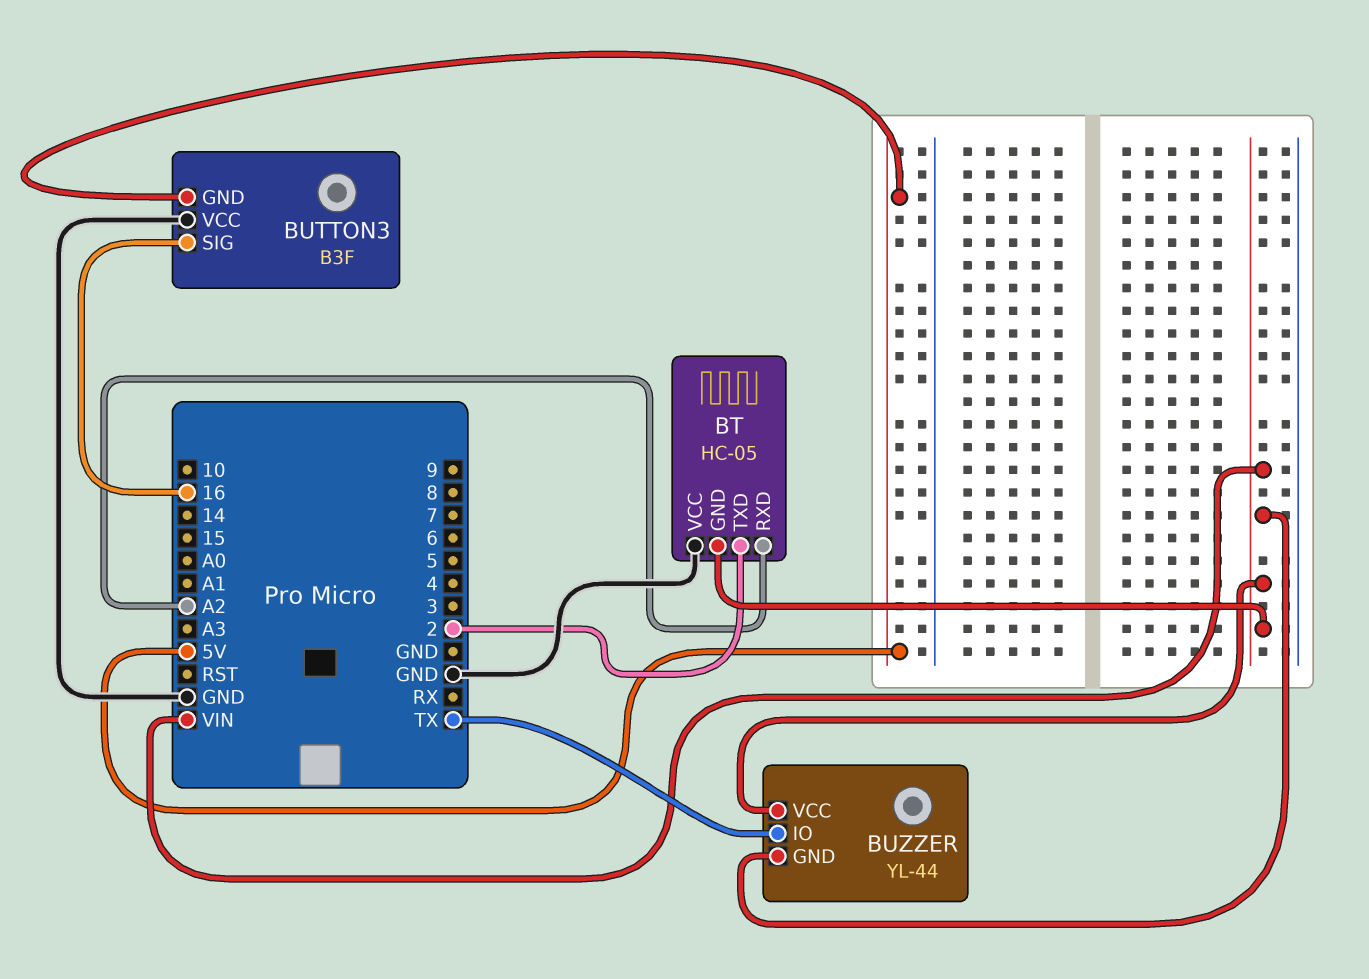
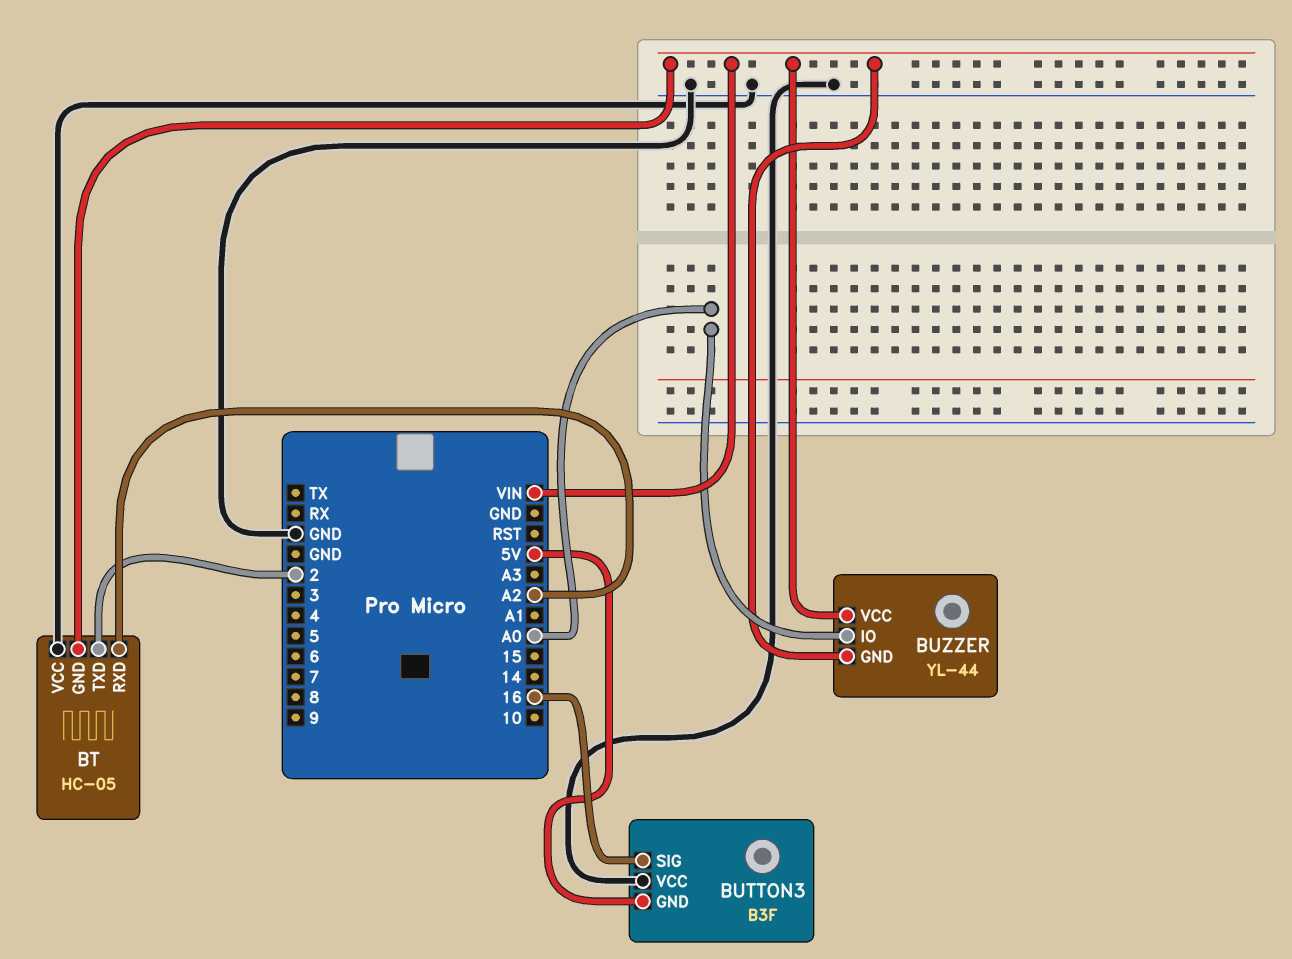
BUZZER pin IO: TX -> A0

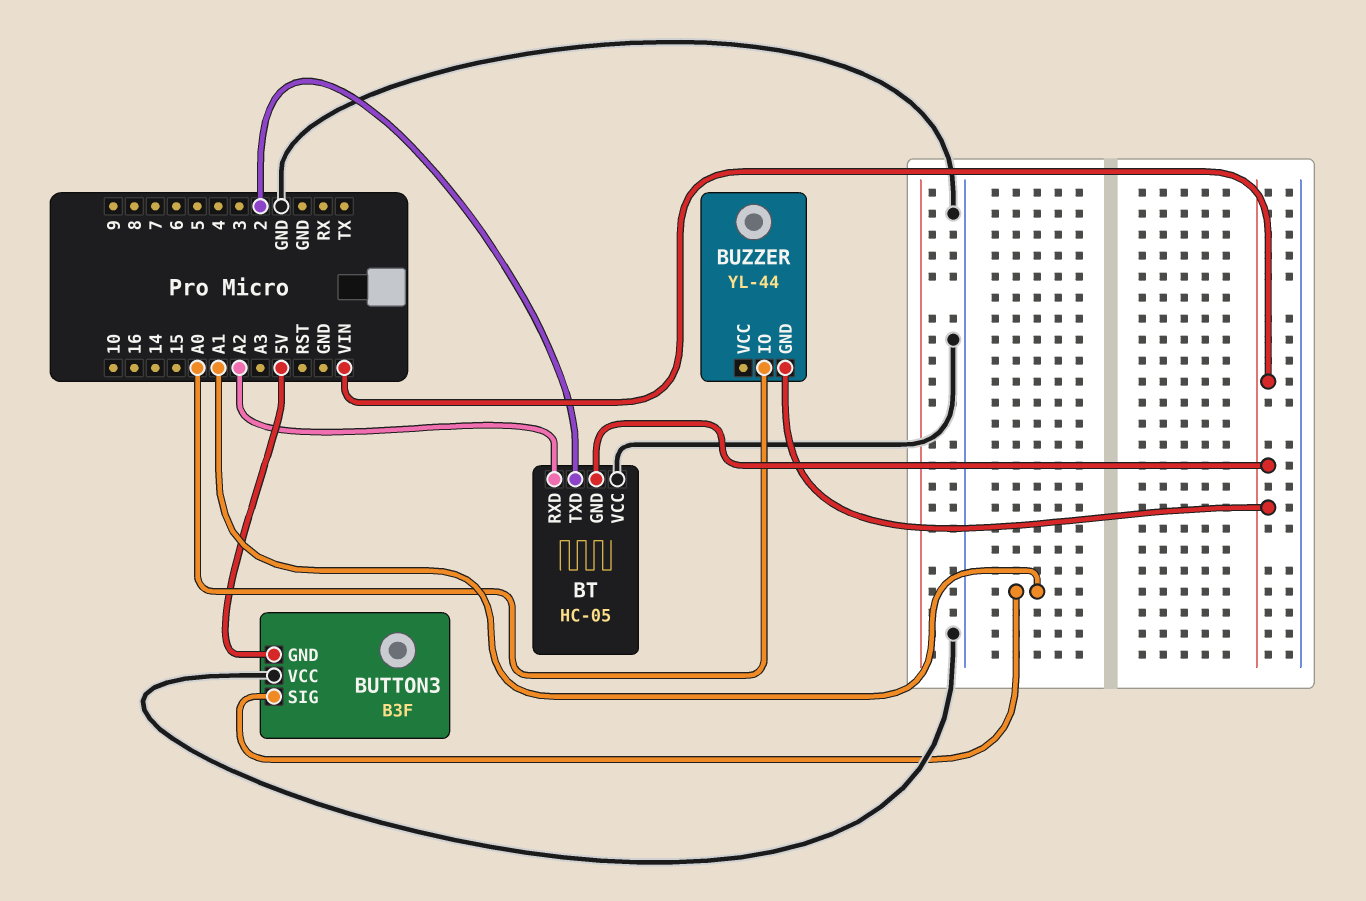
BUTTON3 pin SIG: 16 -> A1
BUZZER pin VCC: VIN -> none

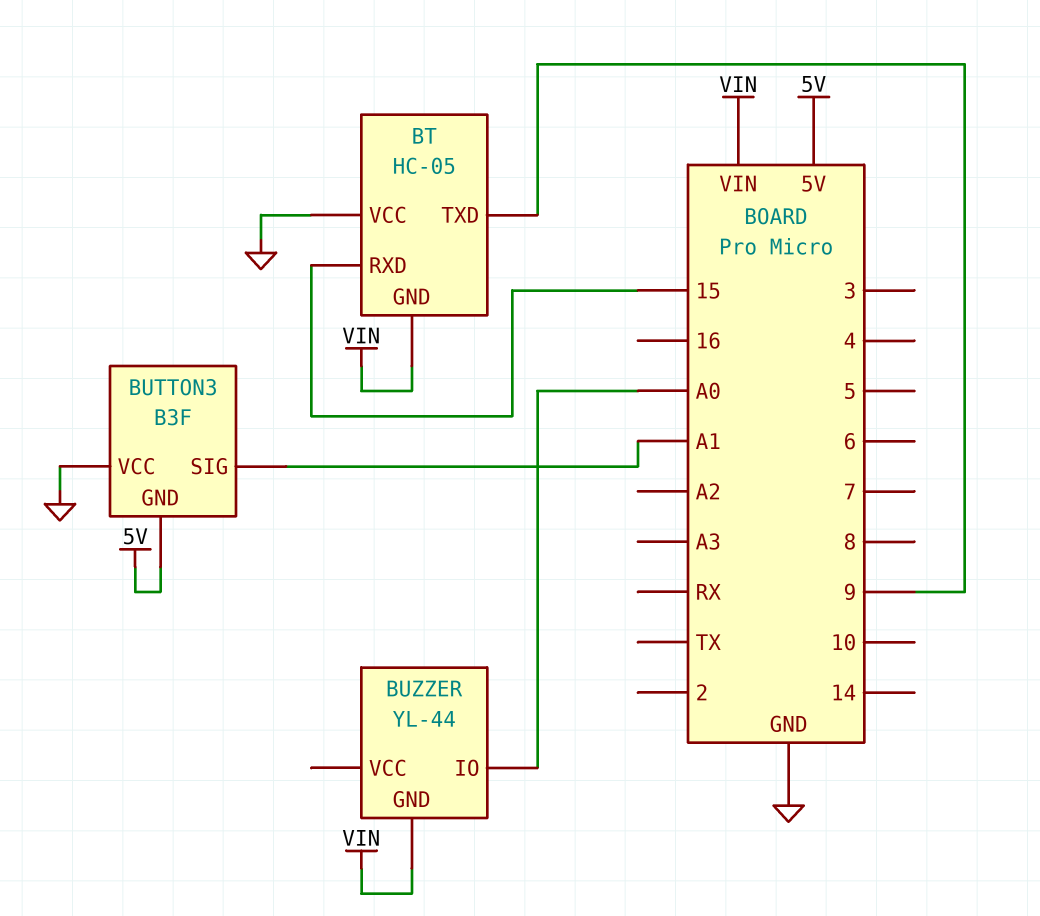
BT pin RXD: A2 -> 15
BT pin TXD: 2 -> 9

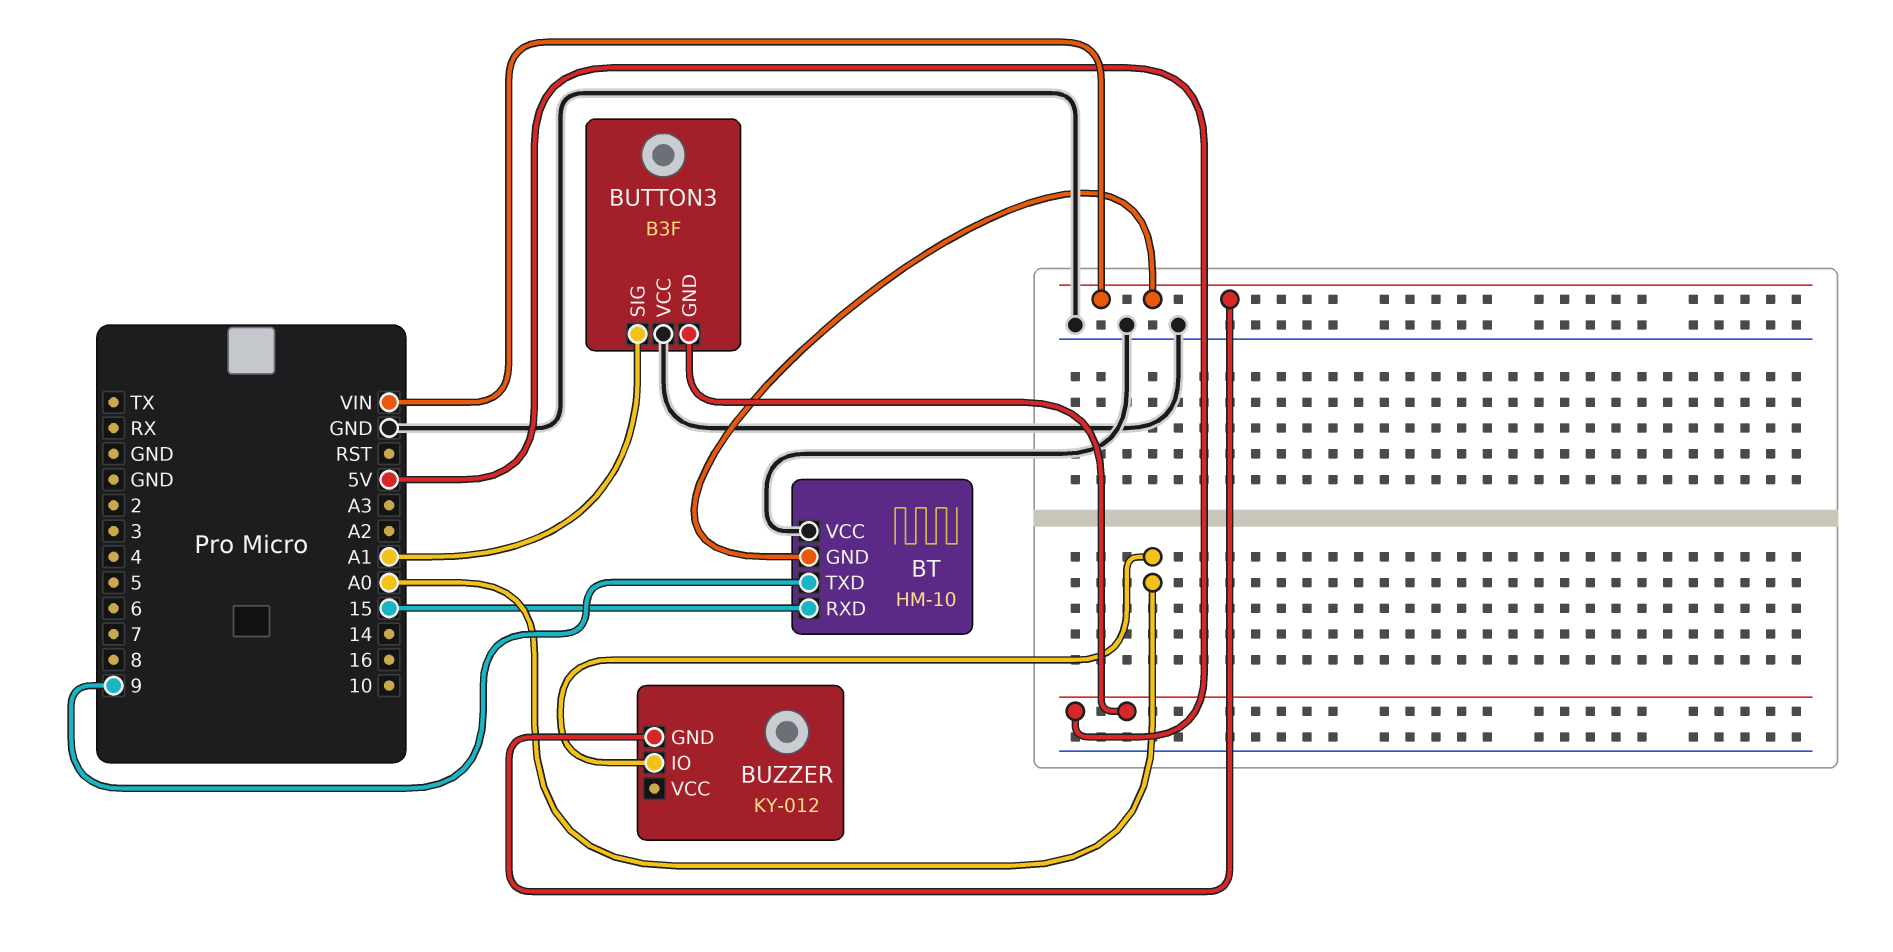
BT: HC-05 -> HM-10
BUZZER: YL-44 -> KY-012

